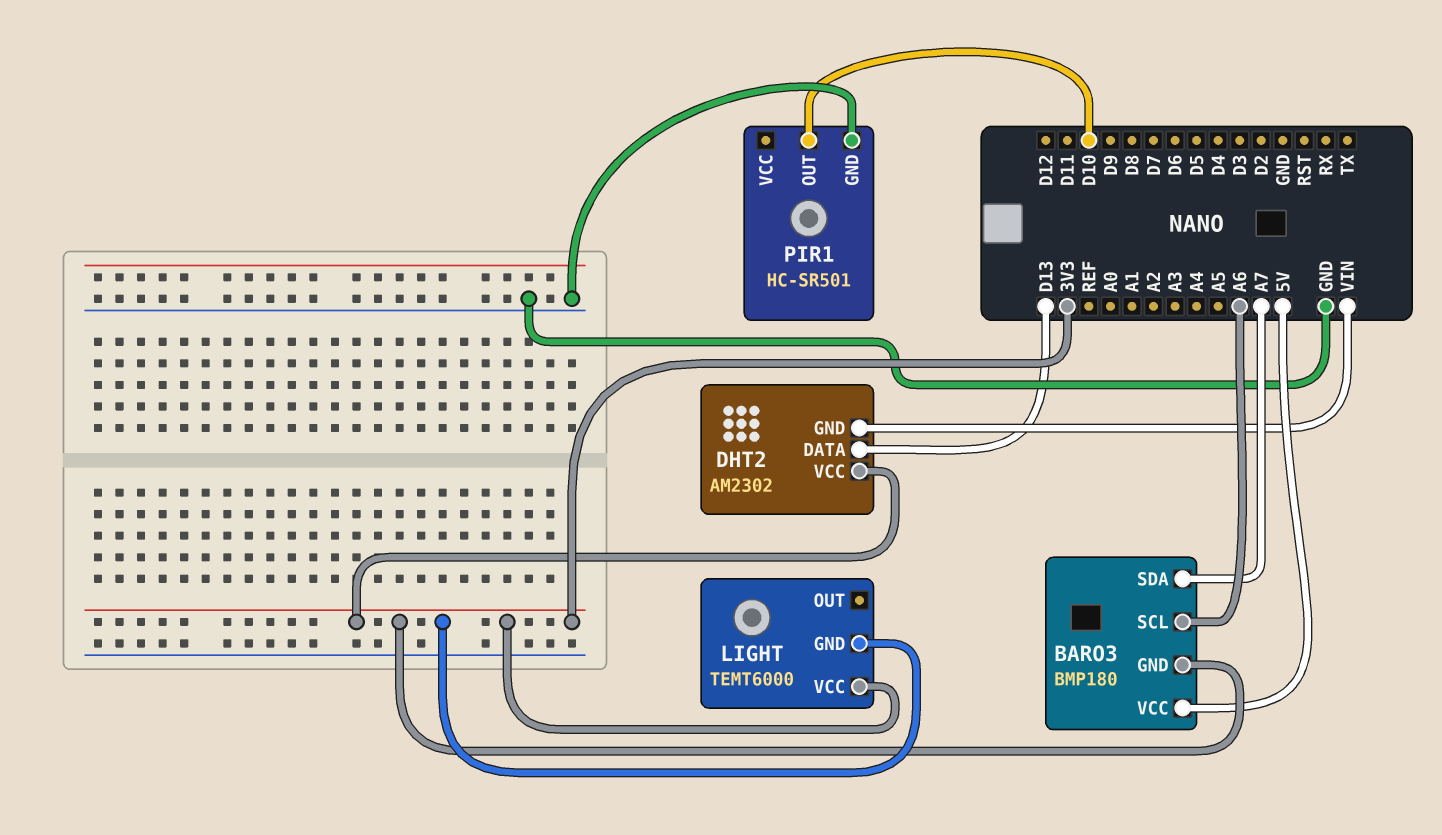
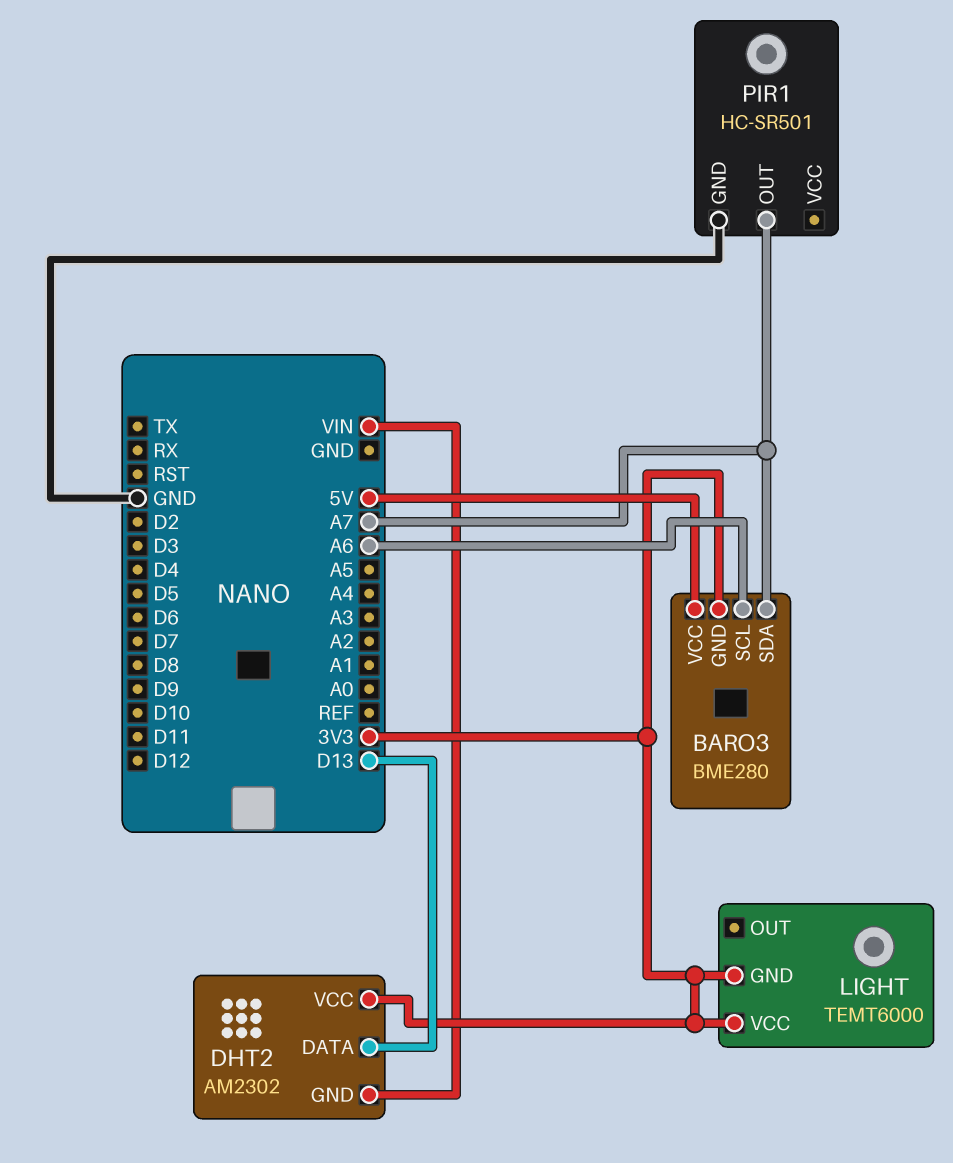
BARO3: BMP180 -> BME280
PIR1 pin OUT: D10 -> A7

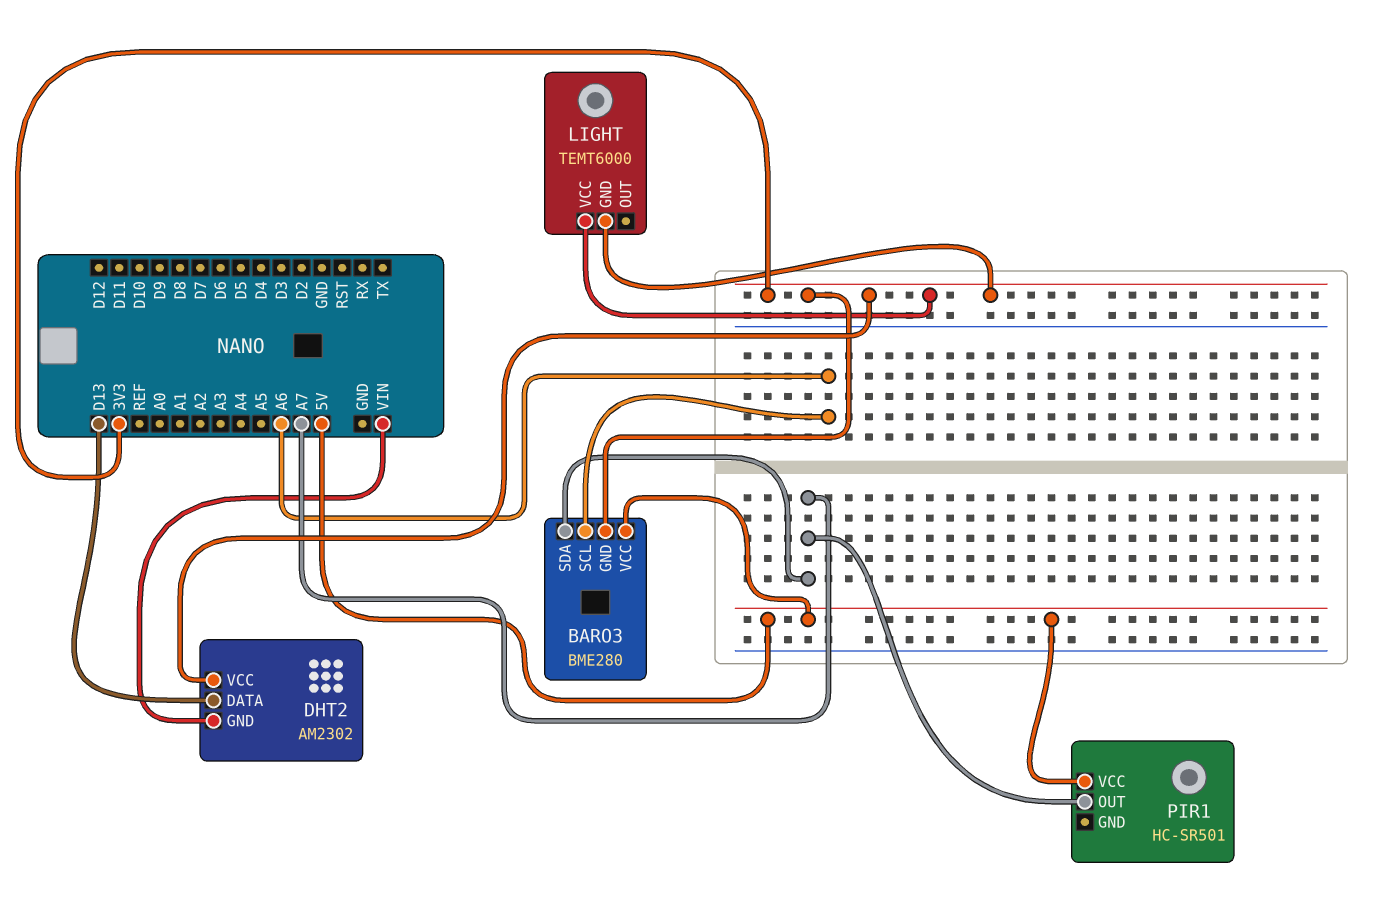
PIR1 pin GND: GND -> none
PIR1 pin VCC: none -> 5V

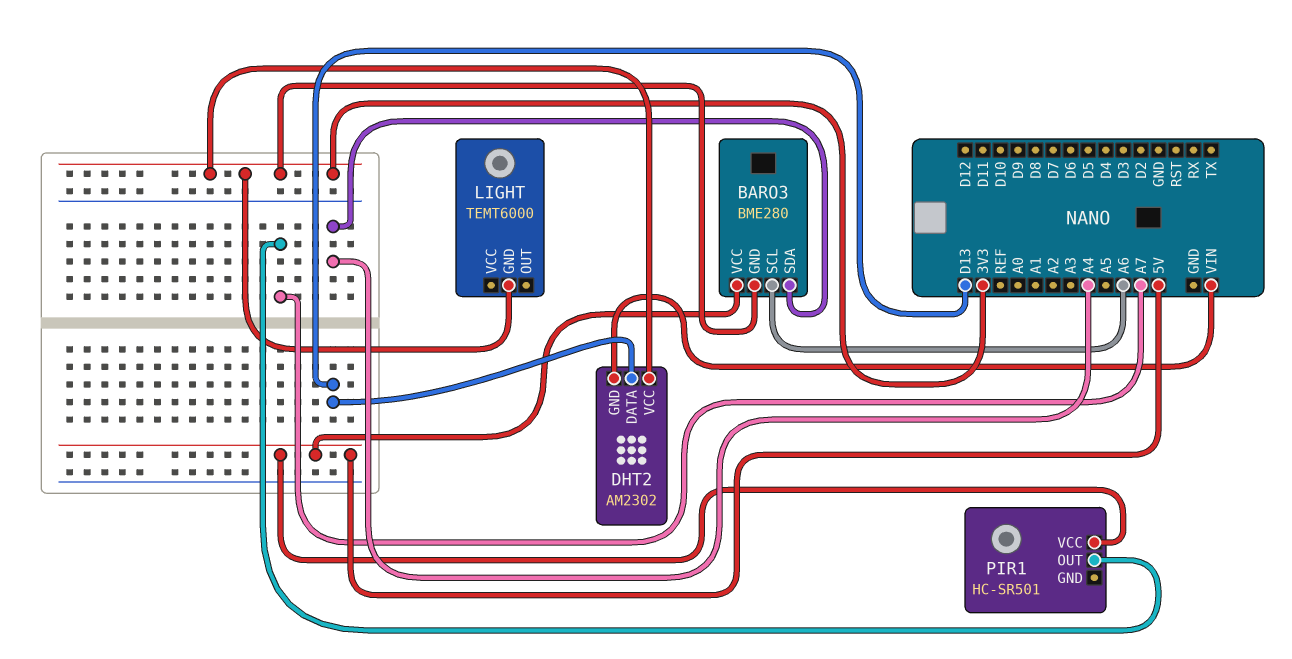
BARO3 pin SDA: A7 -> A4
LIGHT pin VCC: 3V3 -> none

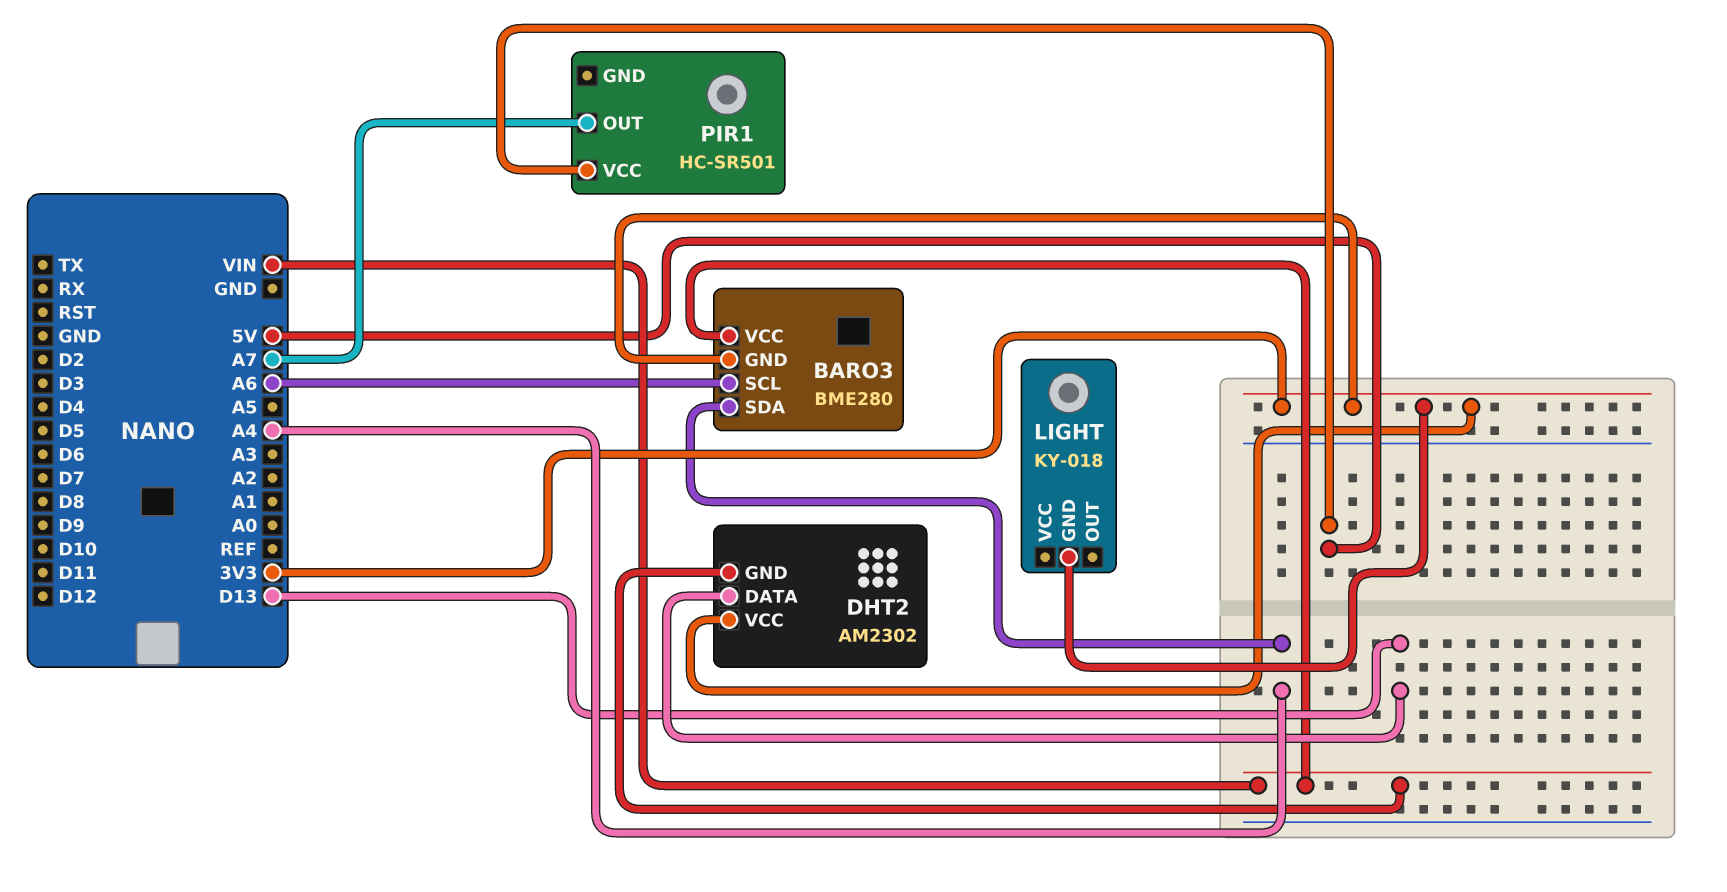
BARO3 pin VCC: 5V -> VIN
LIGHT: TEMT6000 -> KY-018

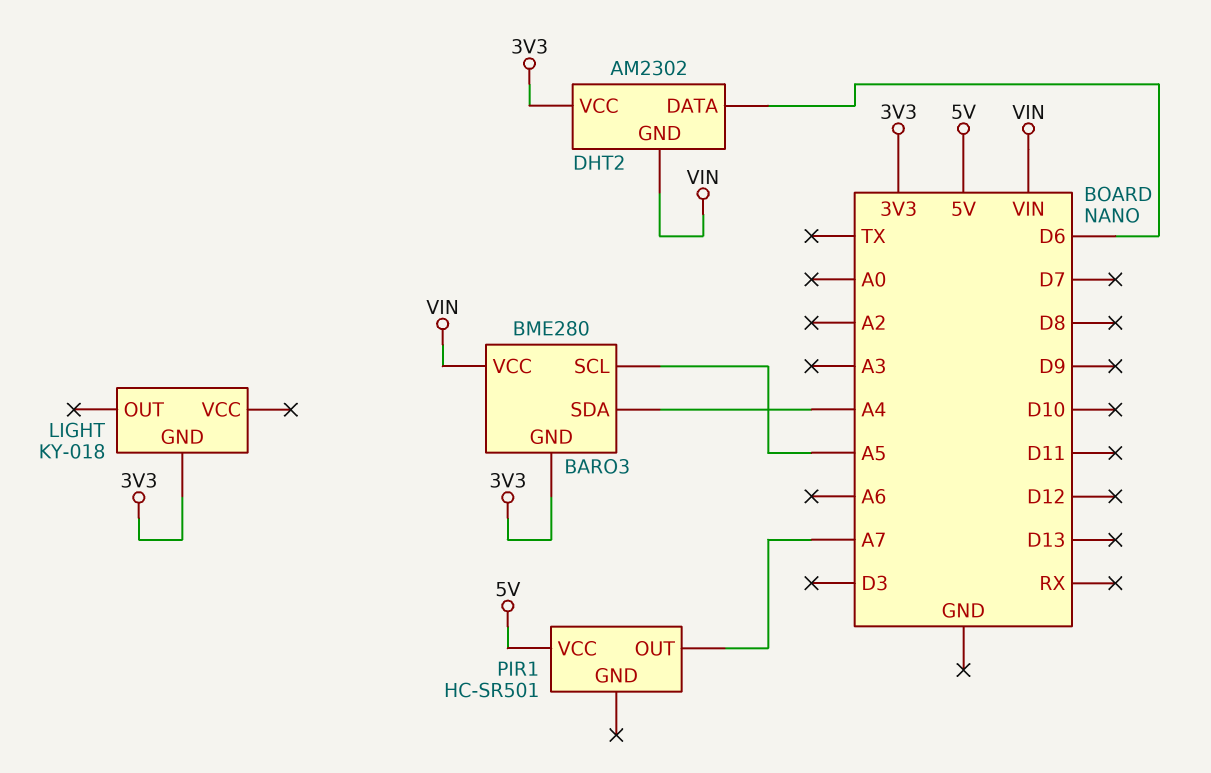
BARO3 pin SCL: A6 -> A5
DHT2 pin DATA: D13 -> D6

